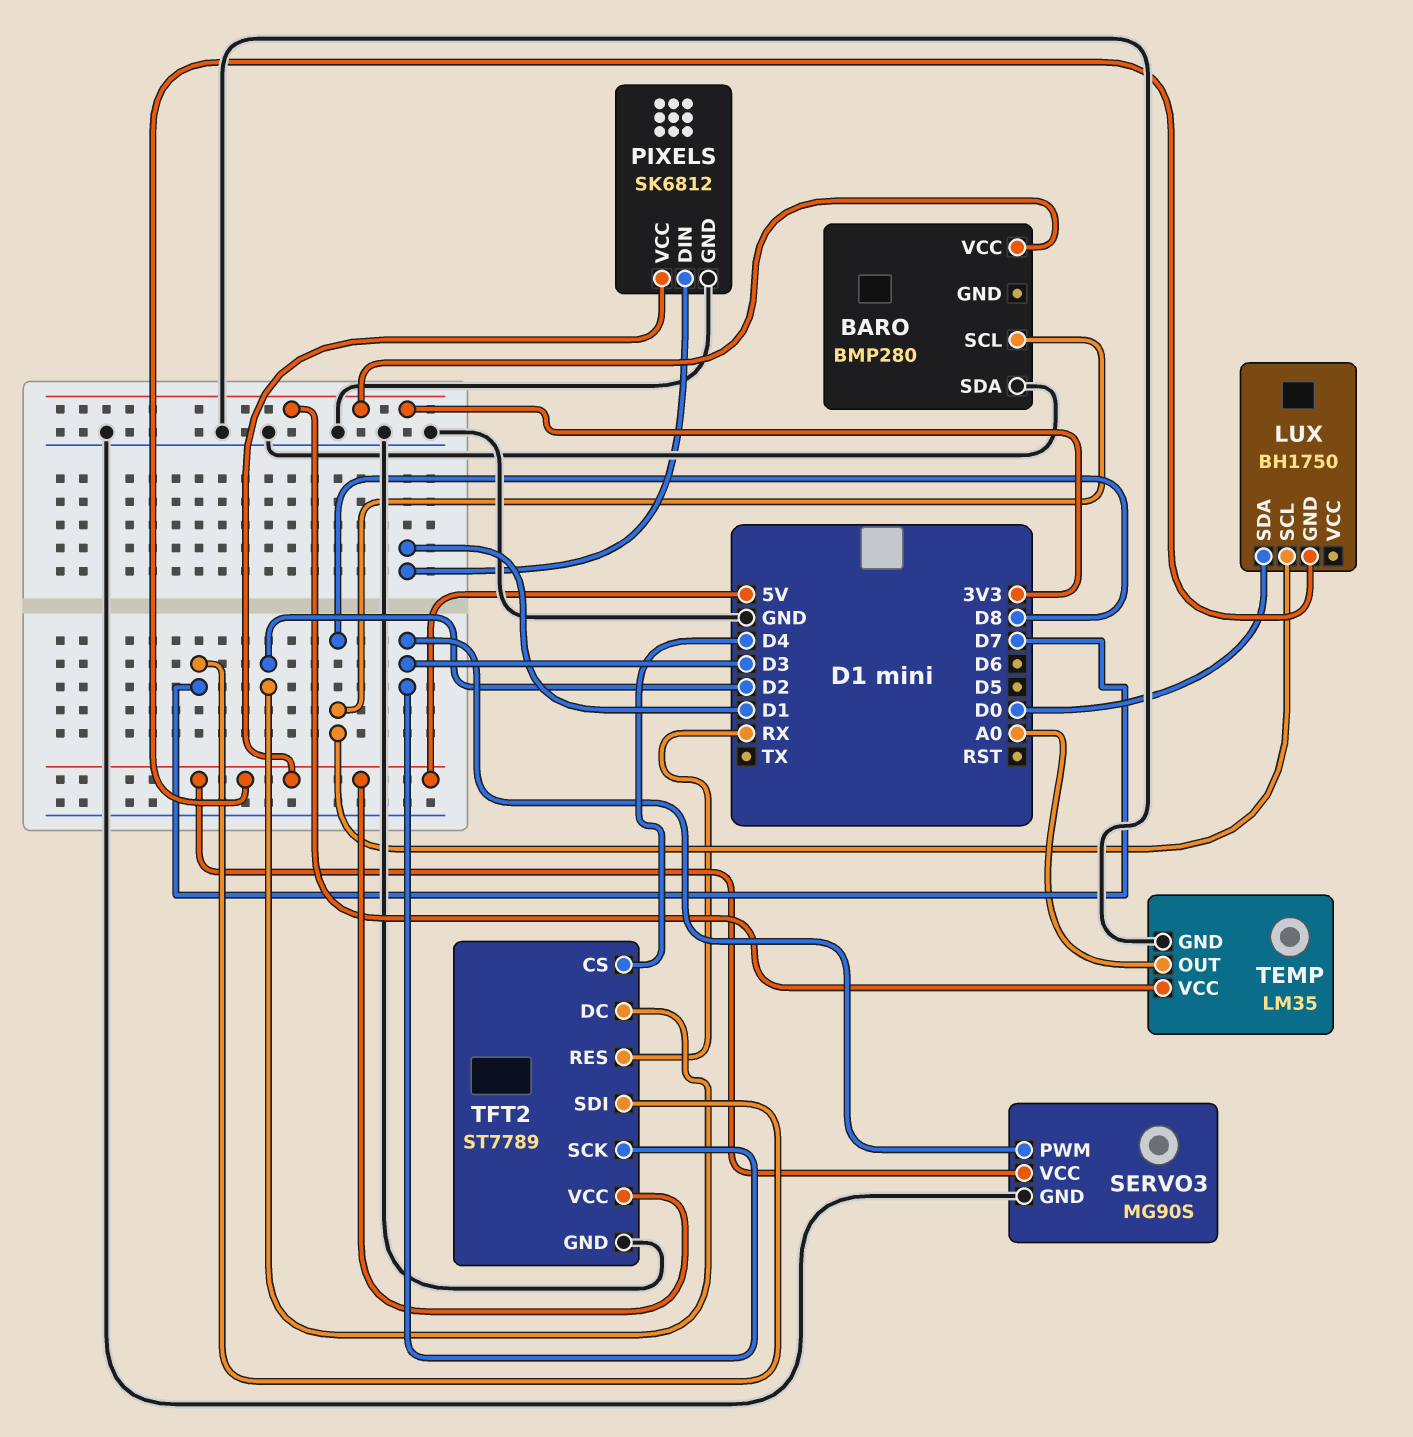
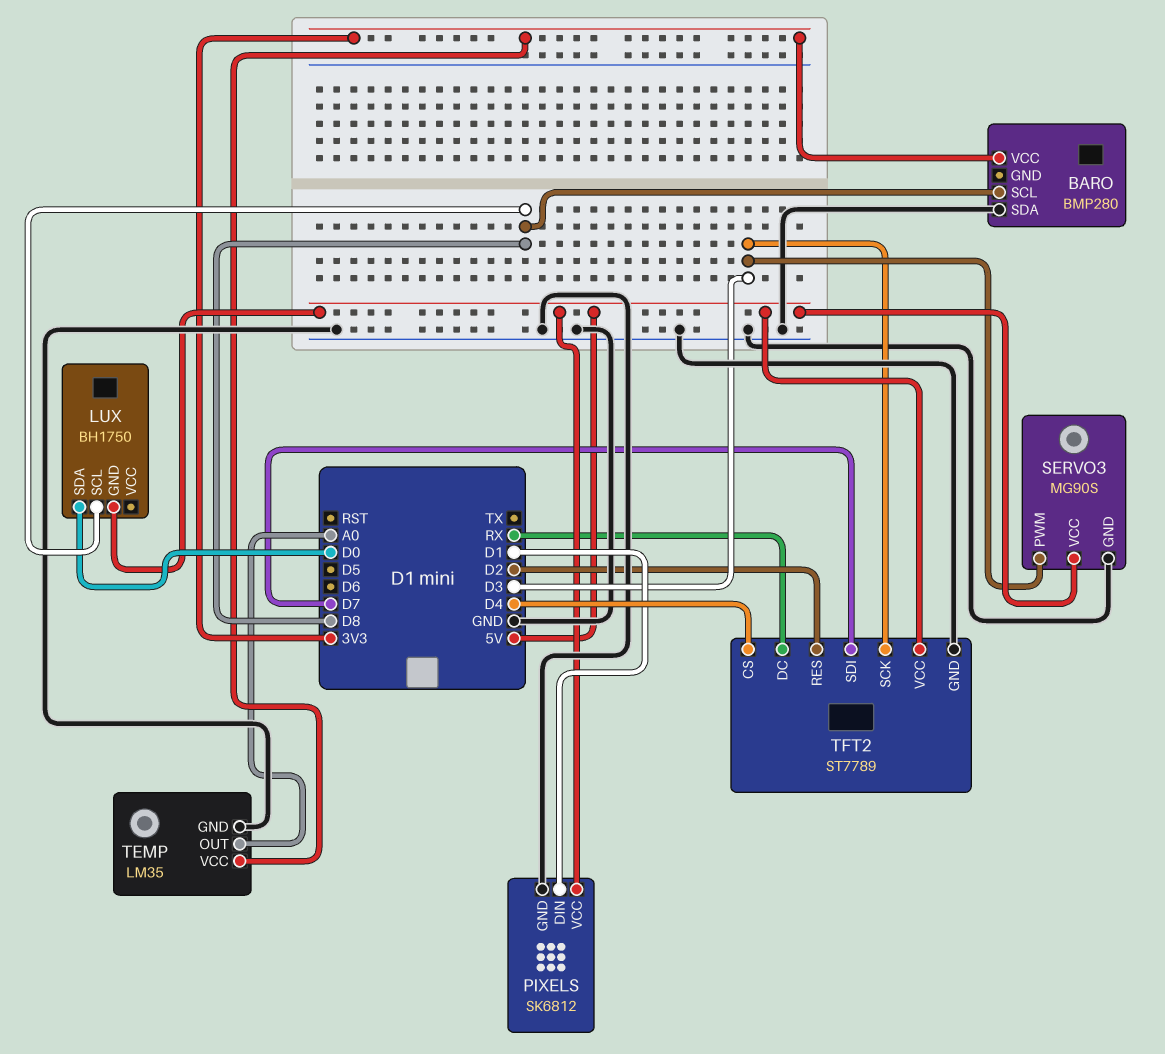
TFT2 pin DC: D2 -> RX
TFT2 pin RES: RX -> D2

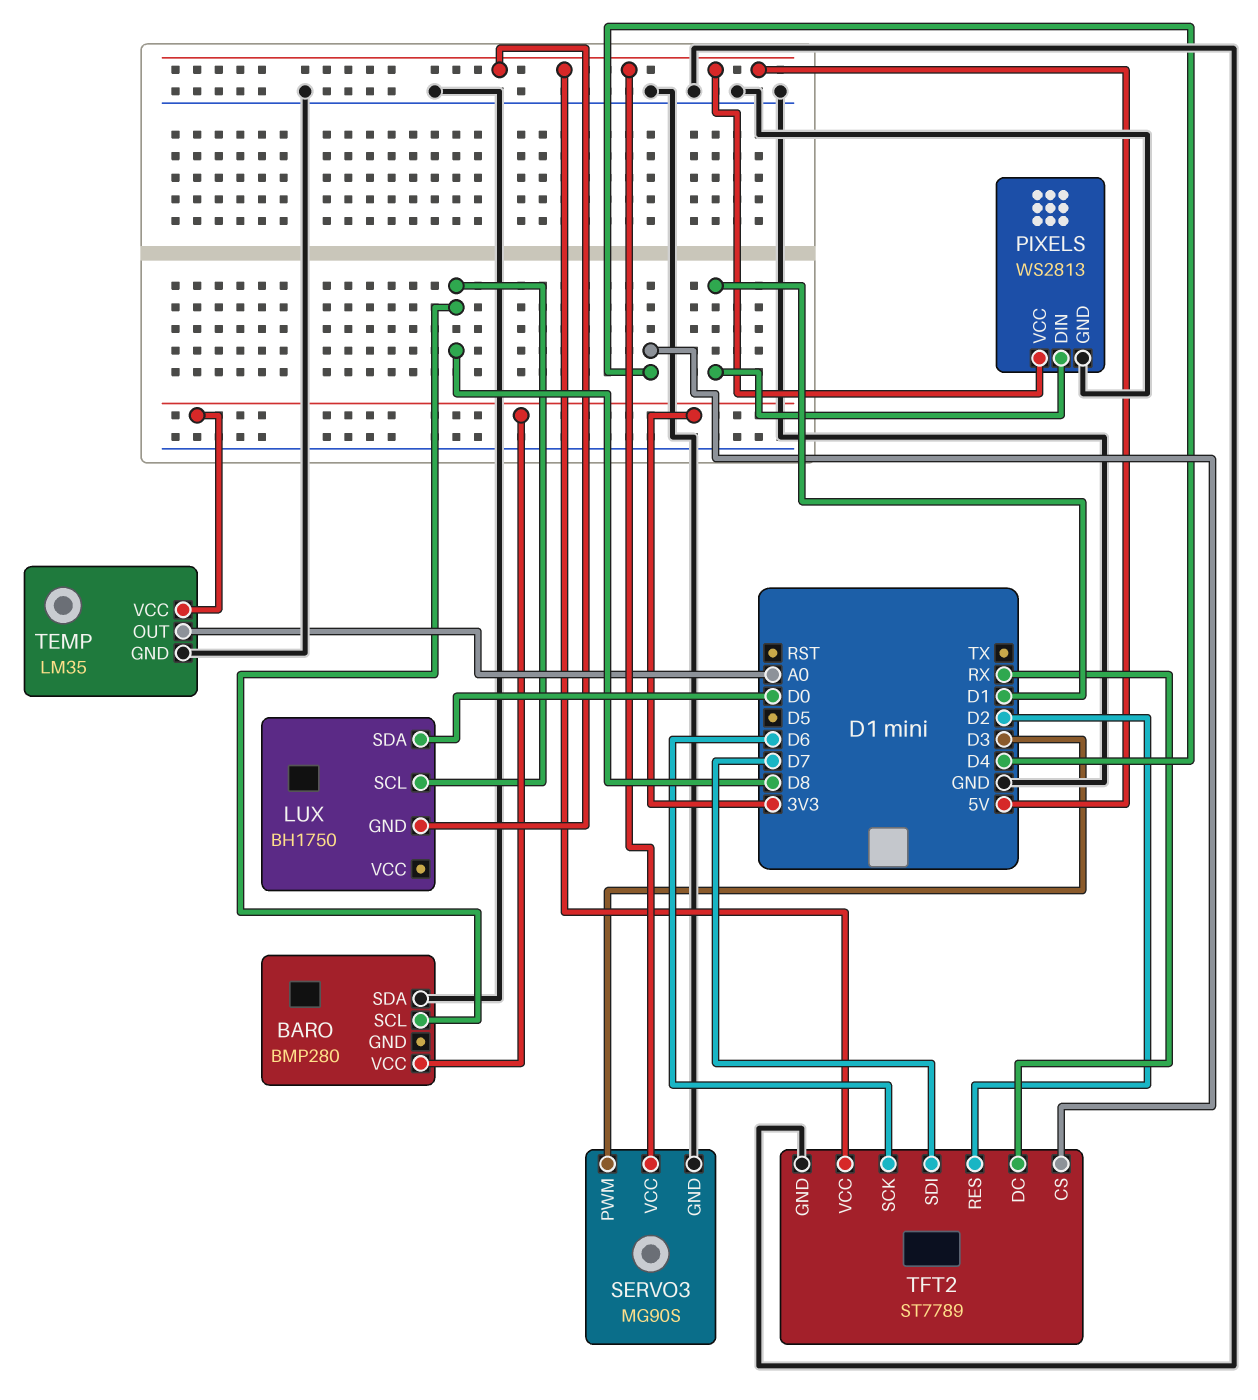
PIXELS: SK6812 -> WS2813
TFT2 pin SCK: D3 -> D6

